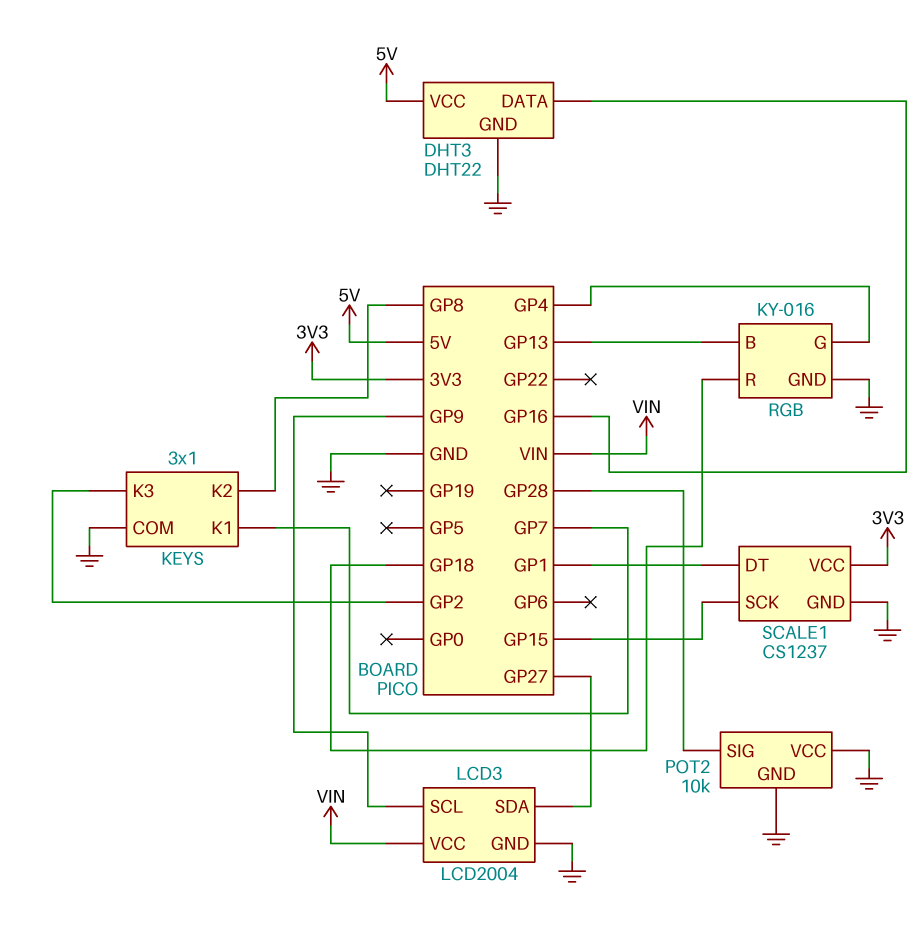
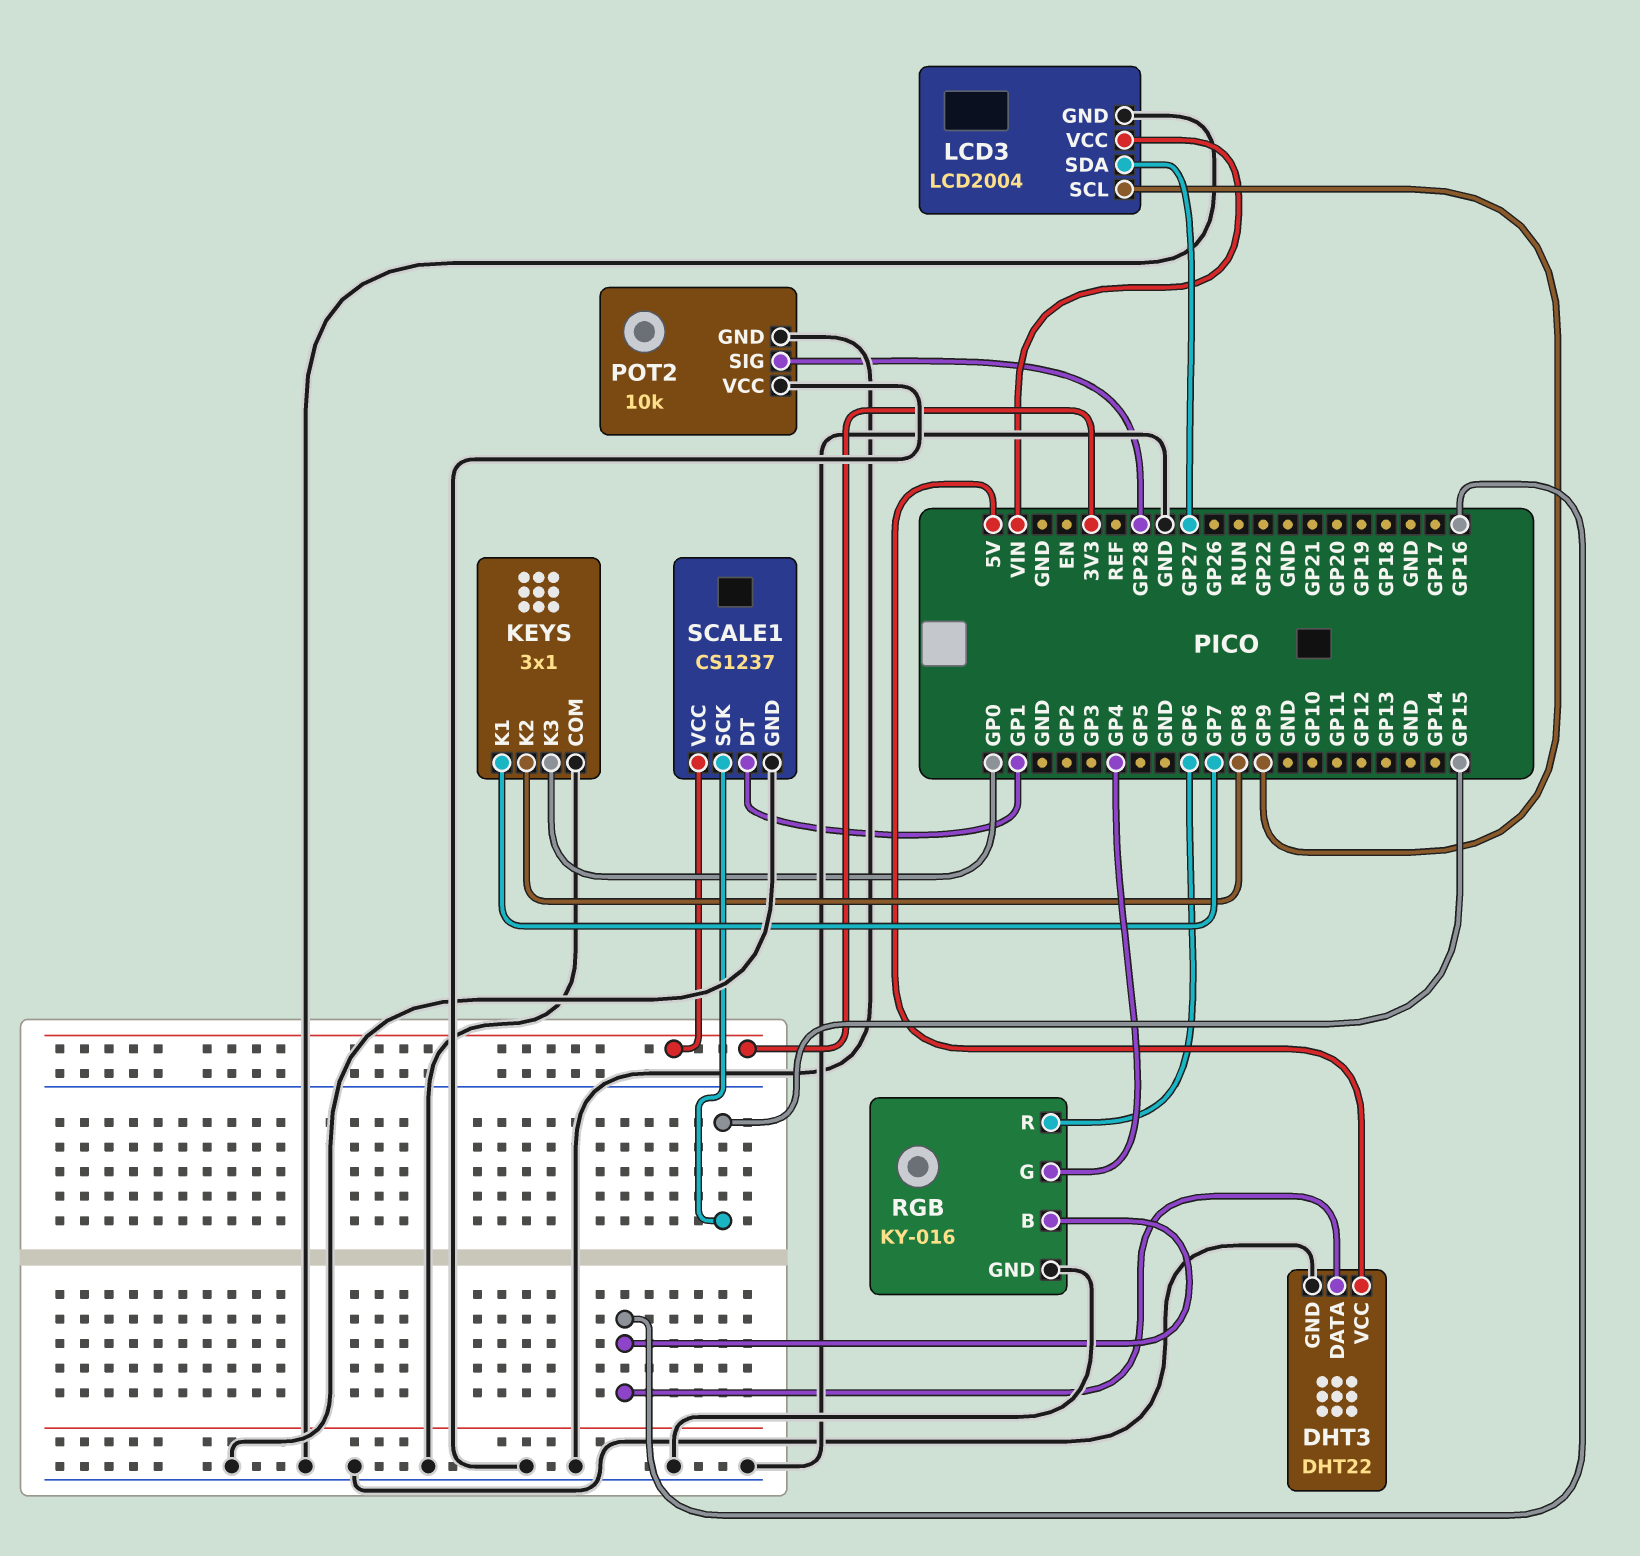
KEYS pin K3: GP2 -> GP0
RGB pin B: GP13 -> GP16
RGB pin R: GP18 -> GP6

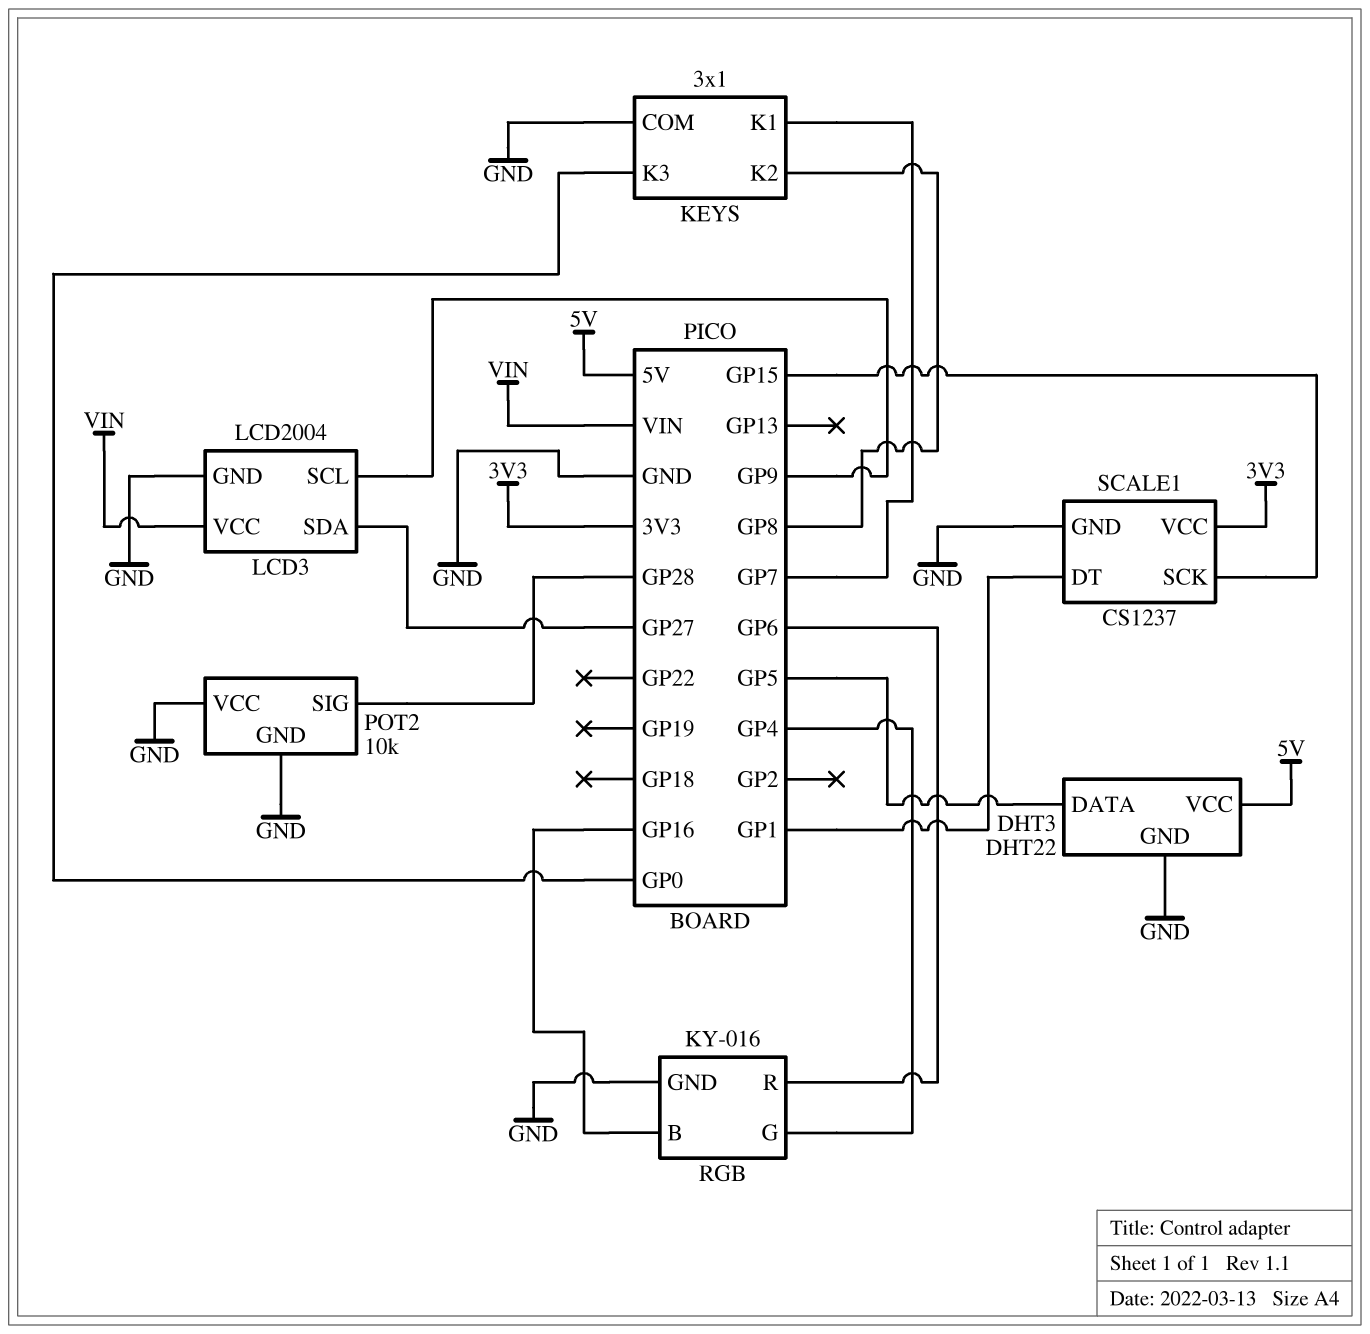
DHT3 pin DATA: GP16 -> GP5

